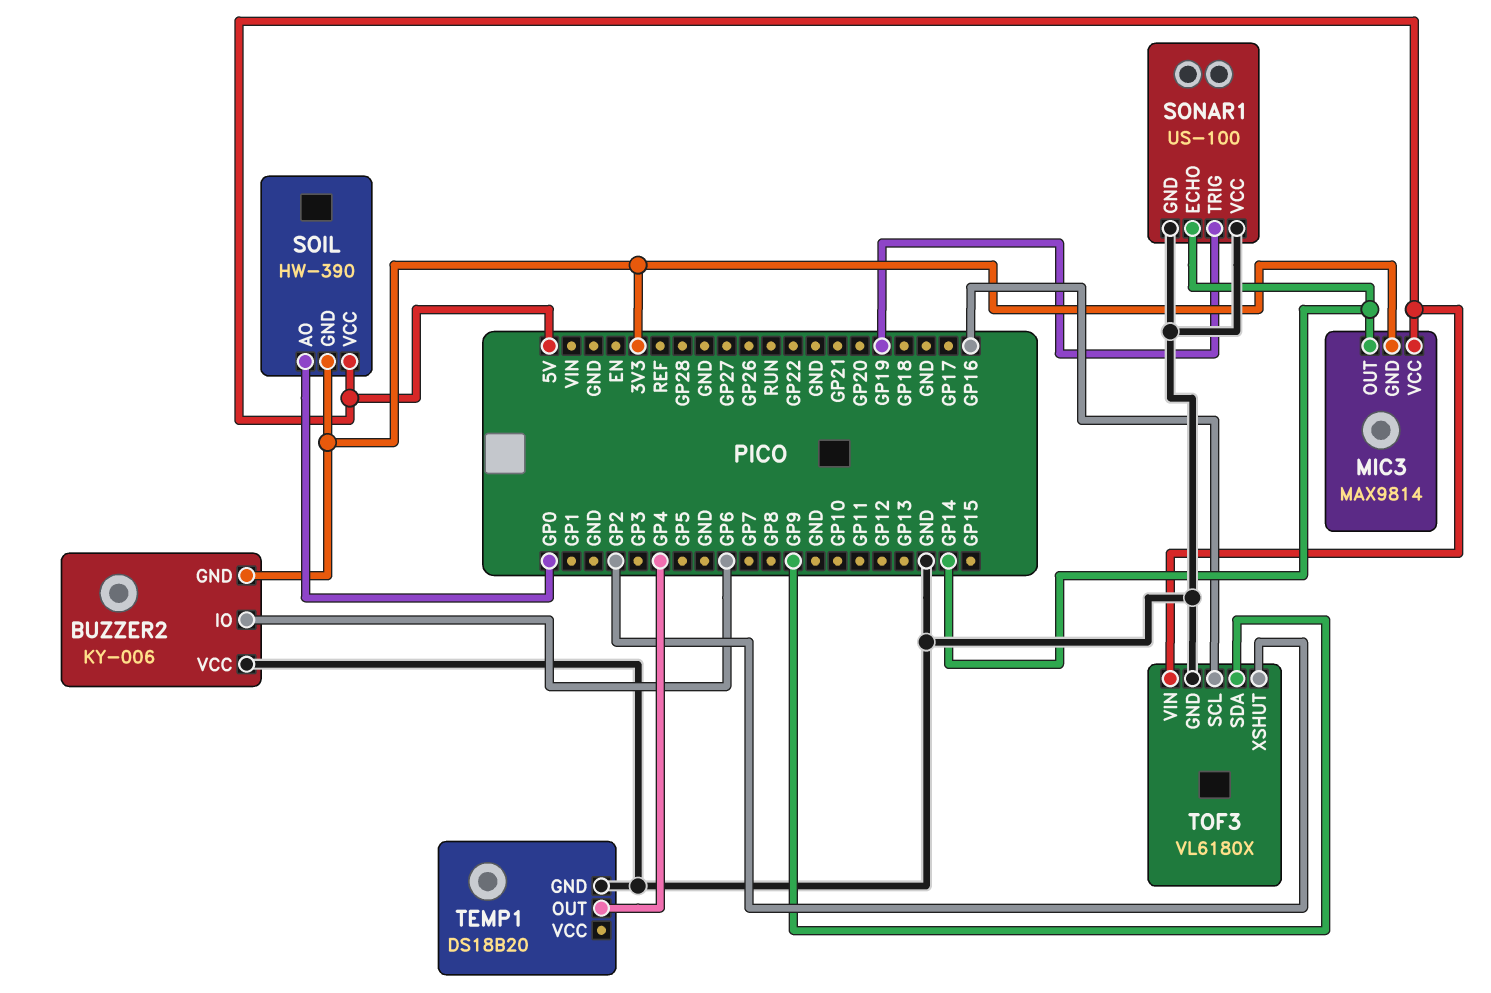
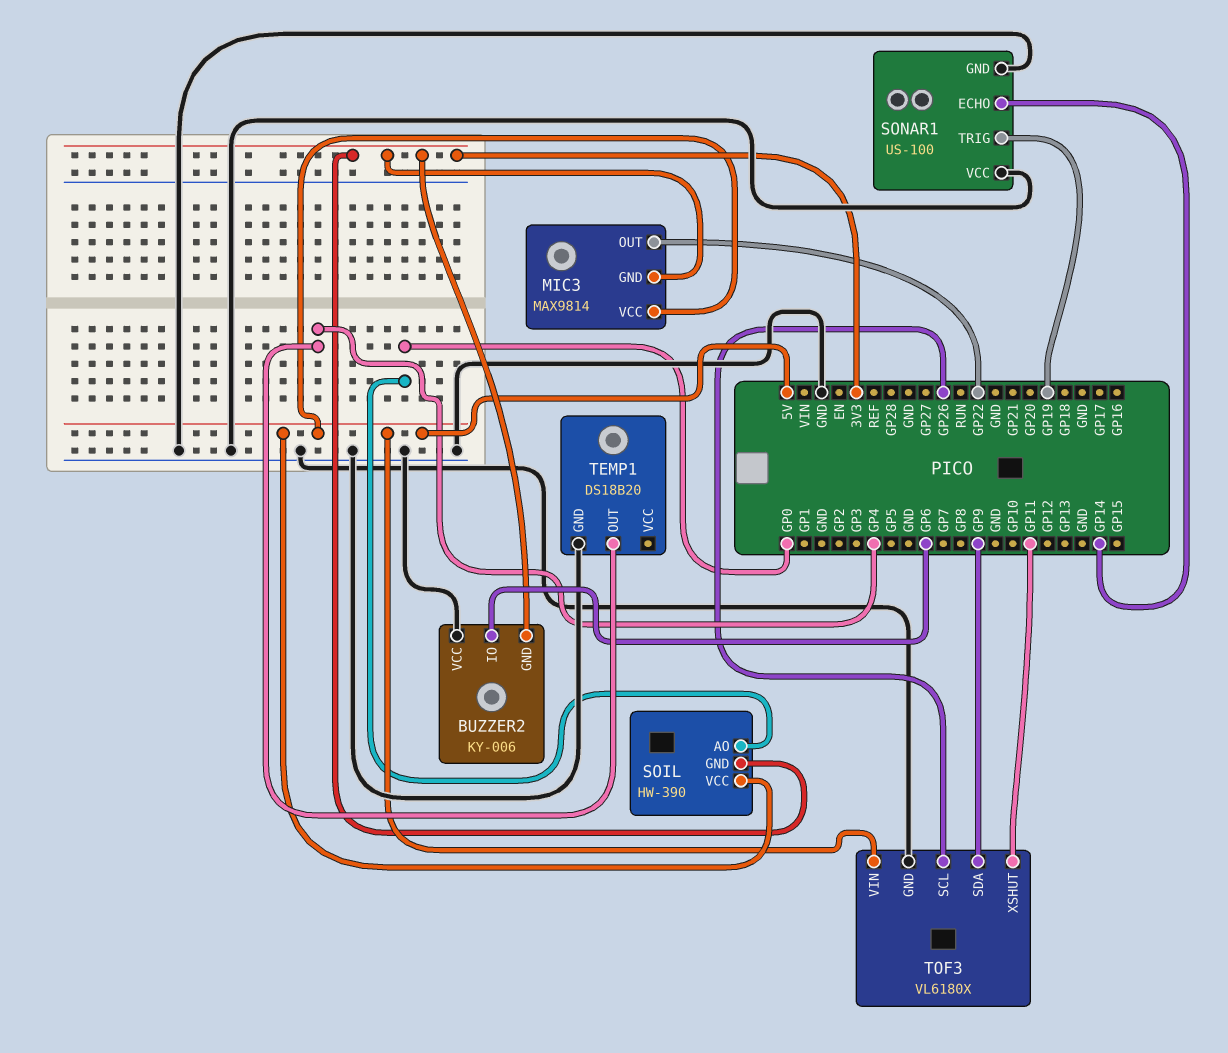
MIC3 pin OUT: GP14 -> GP22
TOF3 pin SCL: GP16 -> GP26
TOF3 pin XSHUT: GP2 -> GP11

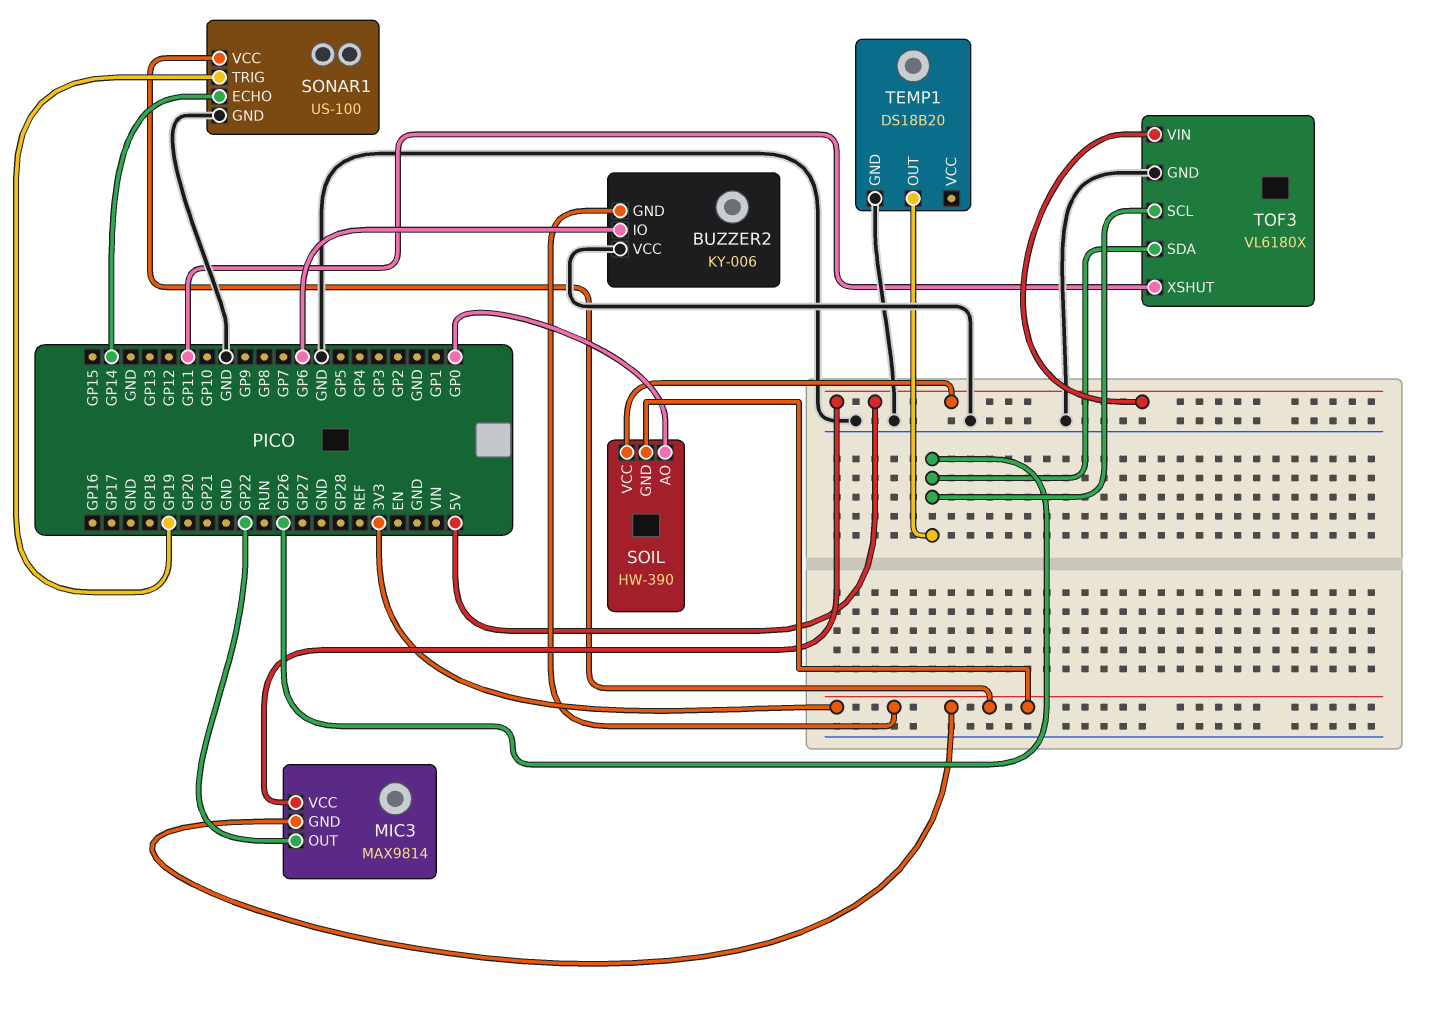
SONAR1 pin VCC: GND -> 3V3
TEMP1 pin OUT: GP4 -> GP26
TOF3 pin SDA: GP9 -> GP26

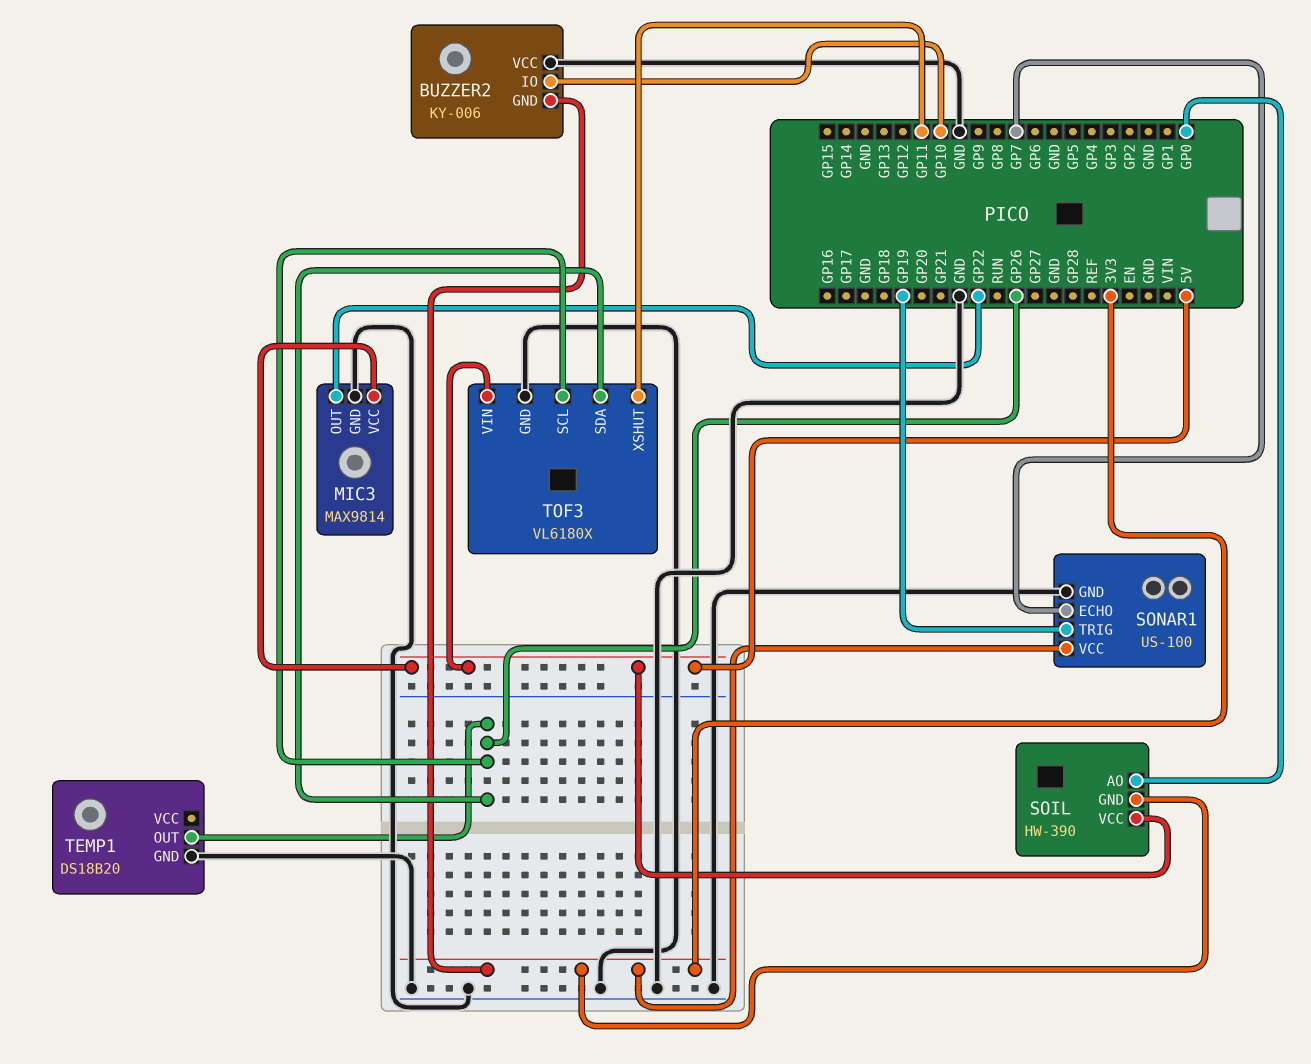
BUZZER2 pin IO: GP6 -> GP10
MIC3 pin GND: 3V3 -> GND
SONAR1 pin ECHO: GP14 -> GP7

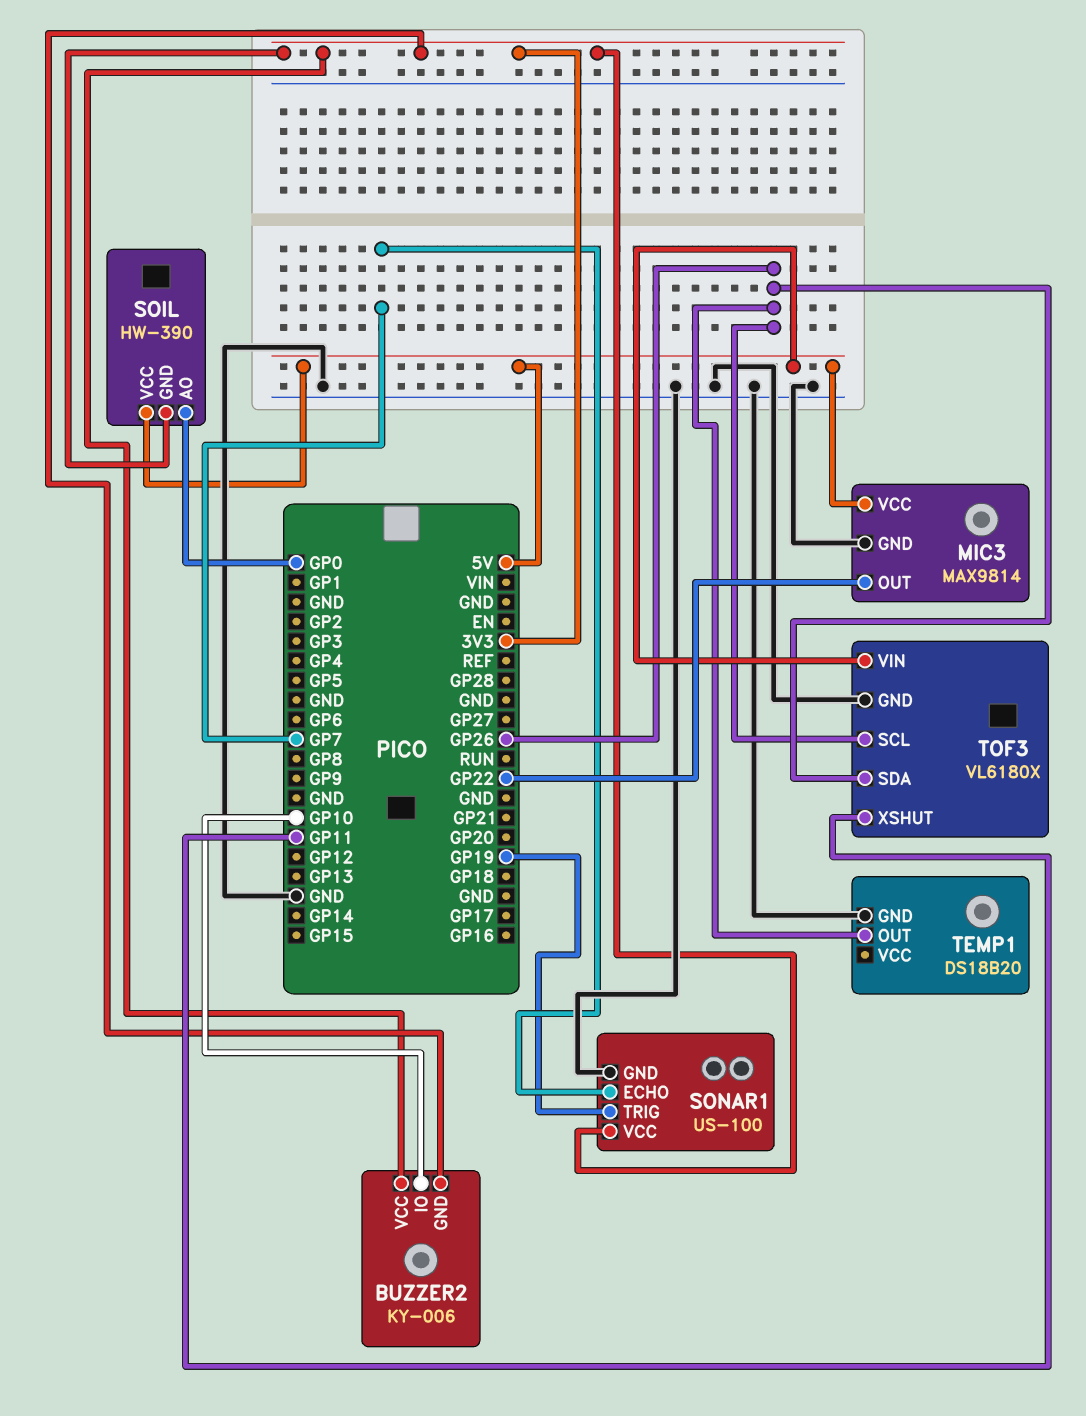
BUZZER2 pin VCC: GND -> 3V3

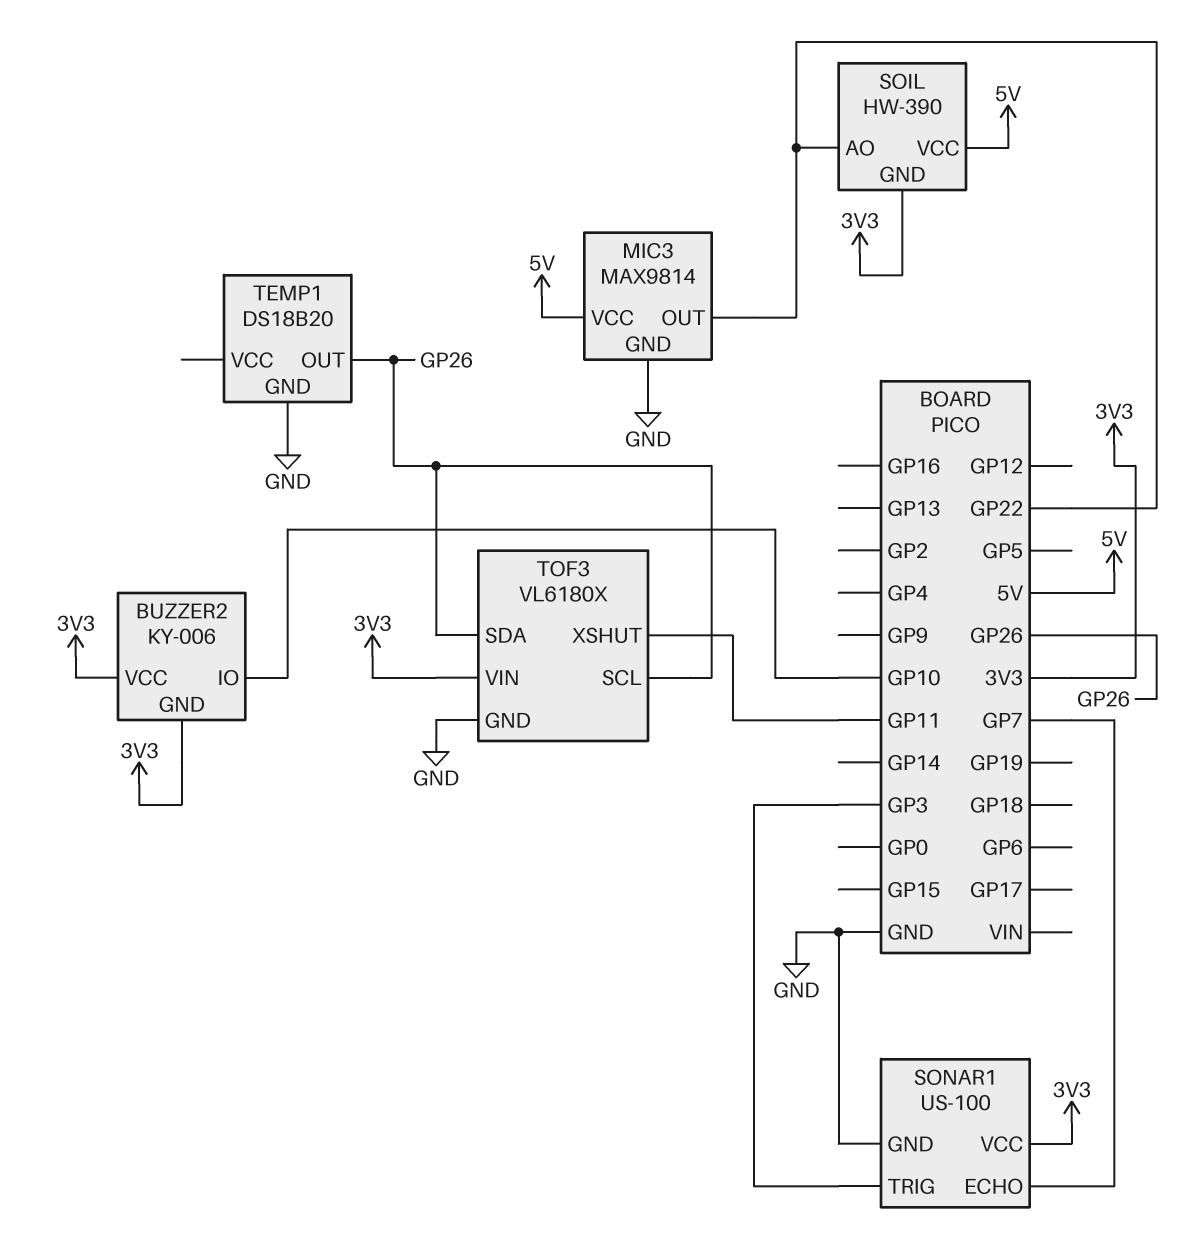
SOIL pin AO: GP0 -> GP22
SONAR1 pin TRIG: GP19 -> GP3
TOF3 pin VIN: 5V -> 3V3

